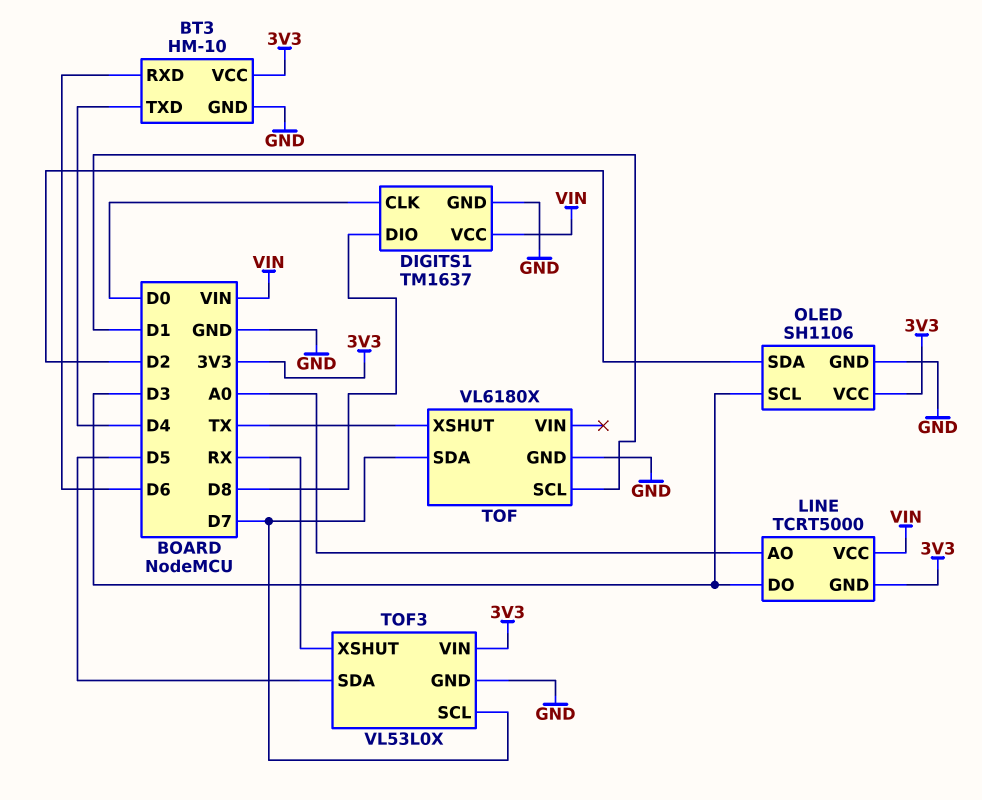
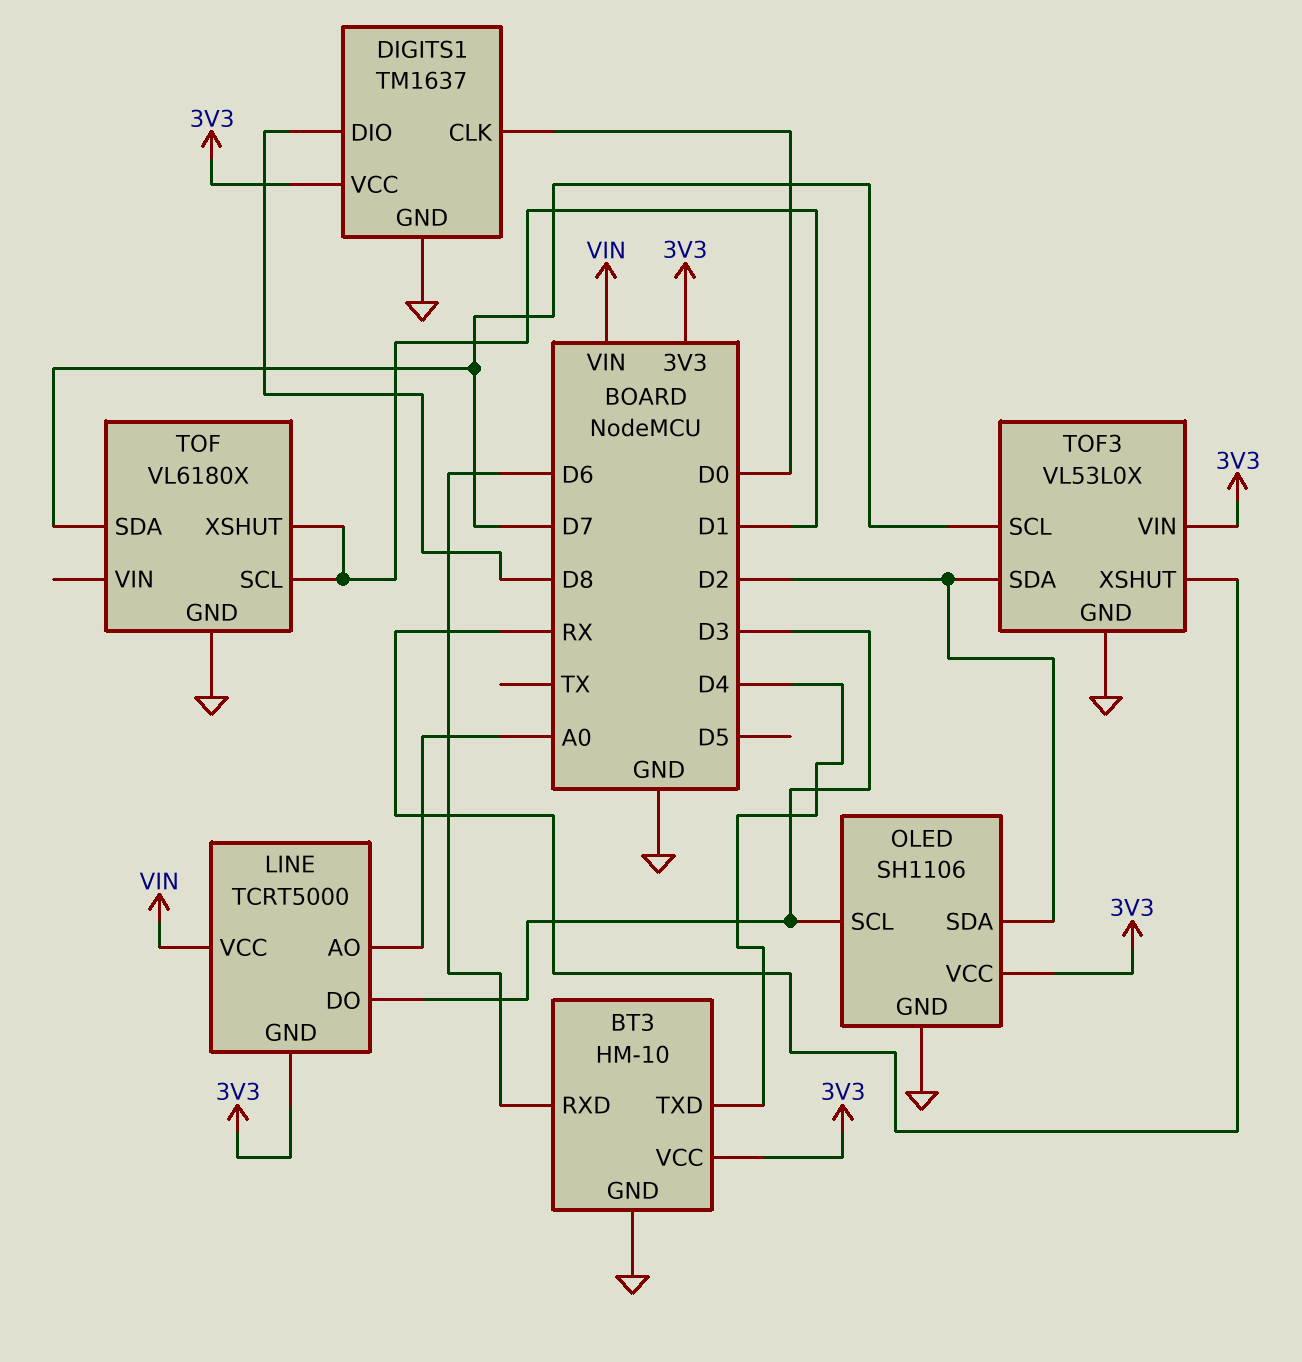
DIGITS1 pin VCC: VIN -> 3V3
TOF pin XSHUT: TX -> D1
TOF3 pin SDA: D5 -> D2

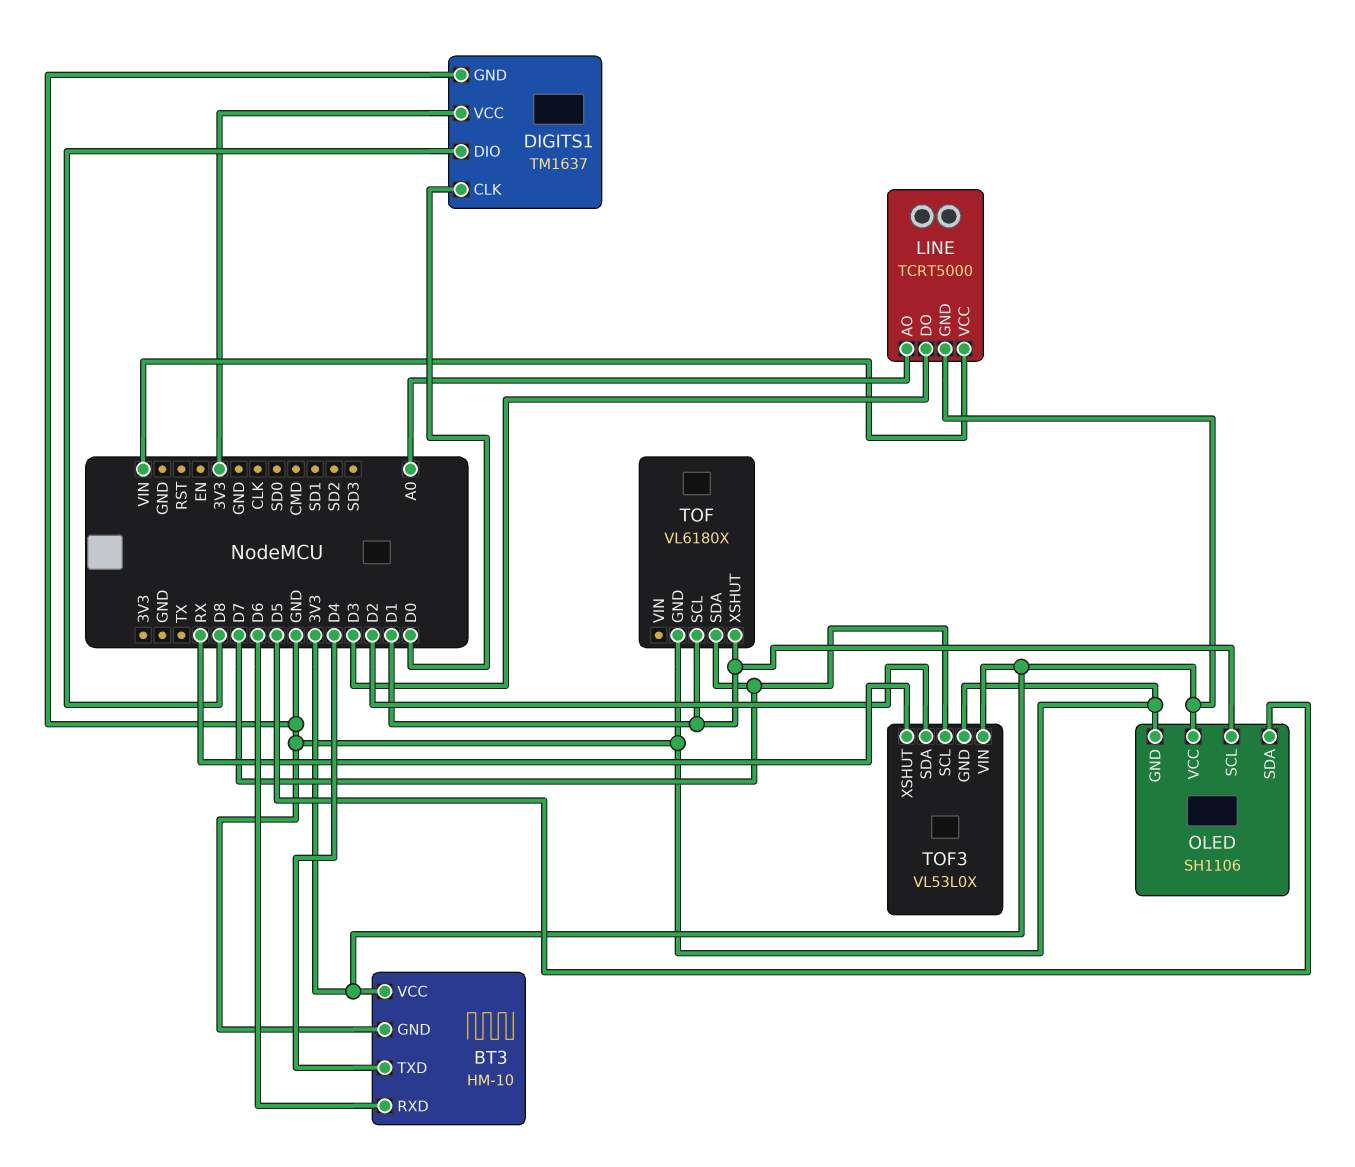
OLED pin SCL: D3 -> D1
OLED pin SDA: D2 -> D5

